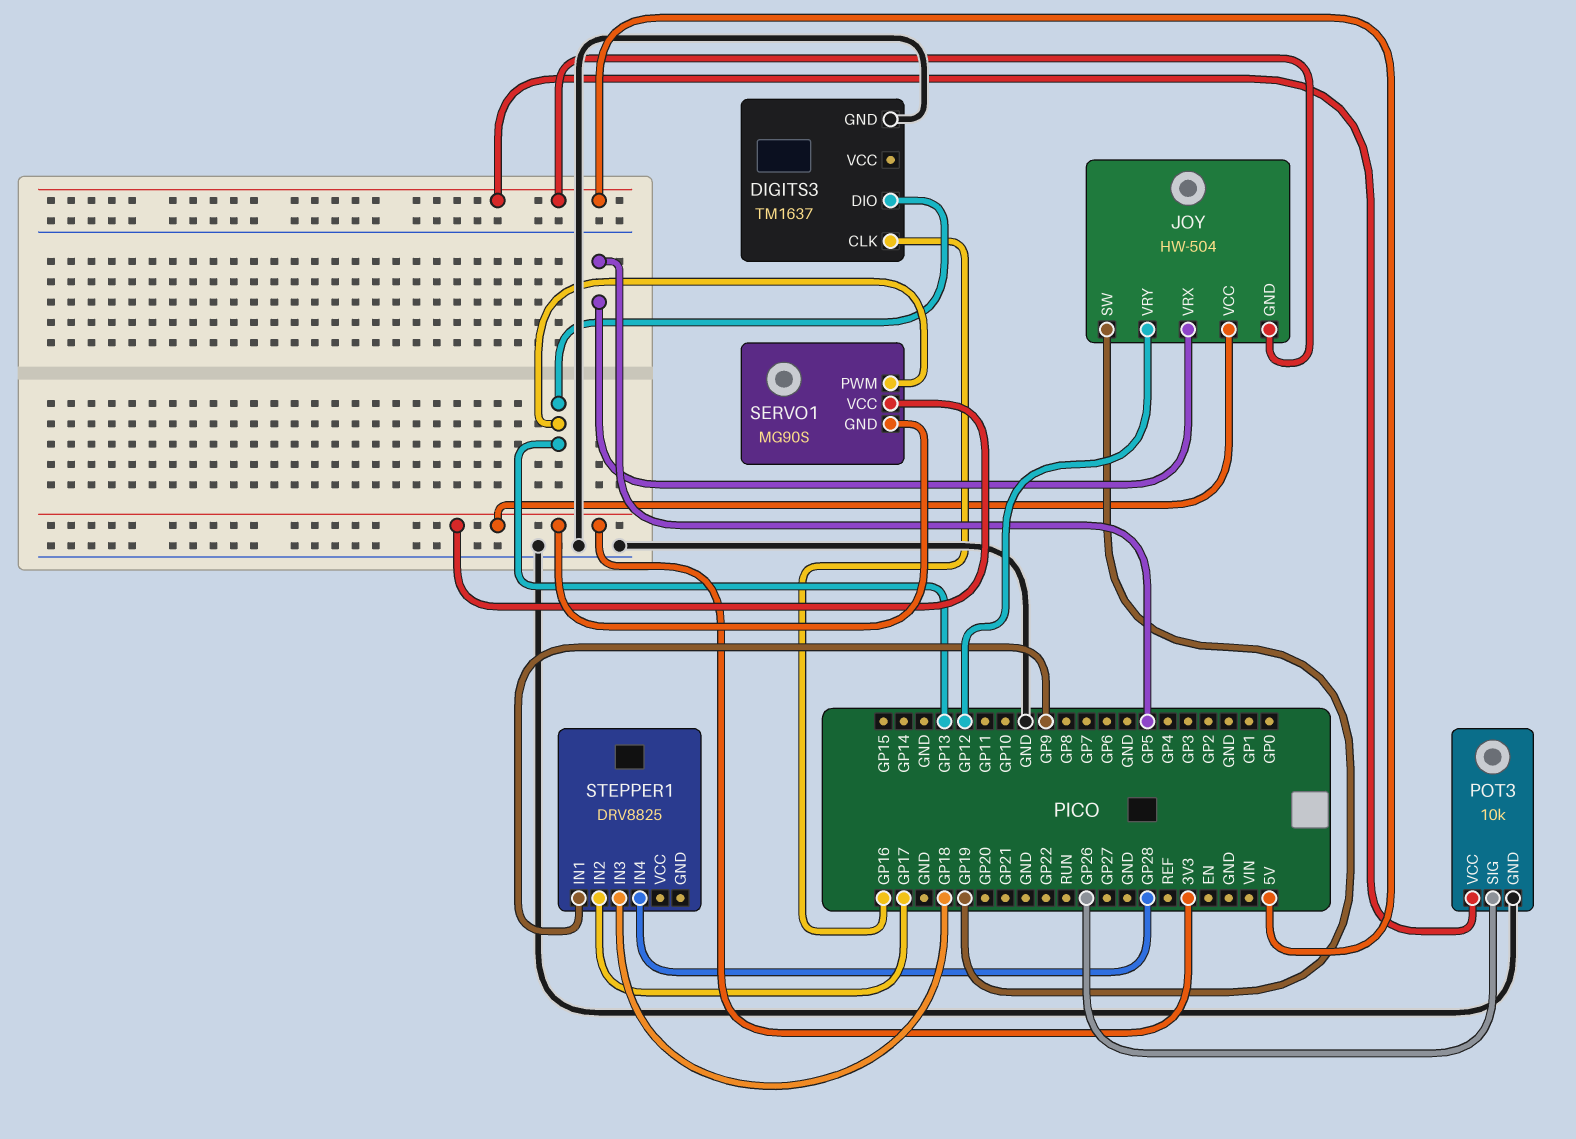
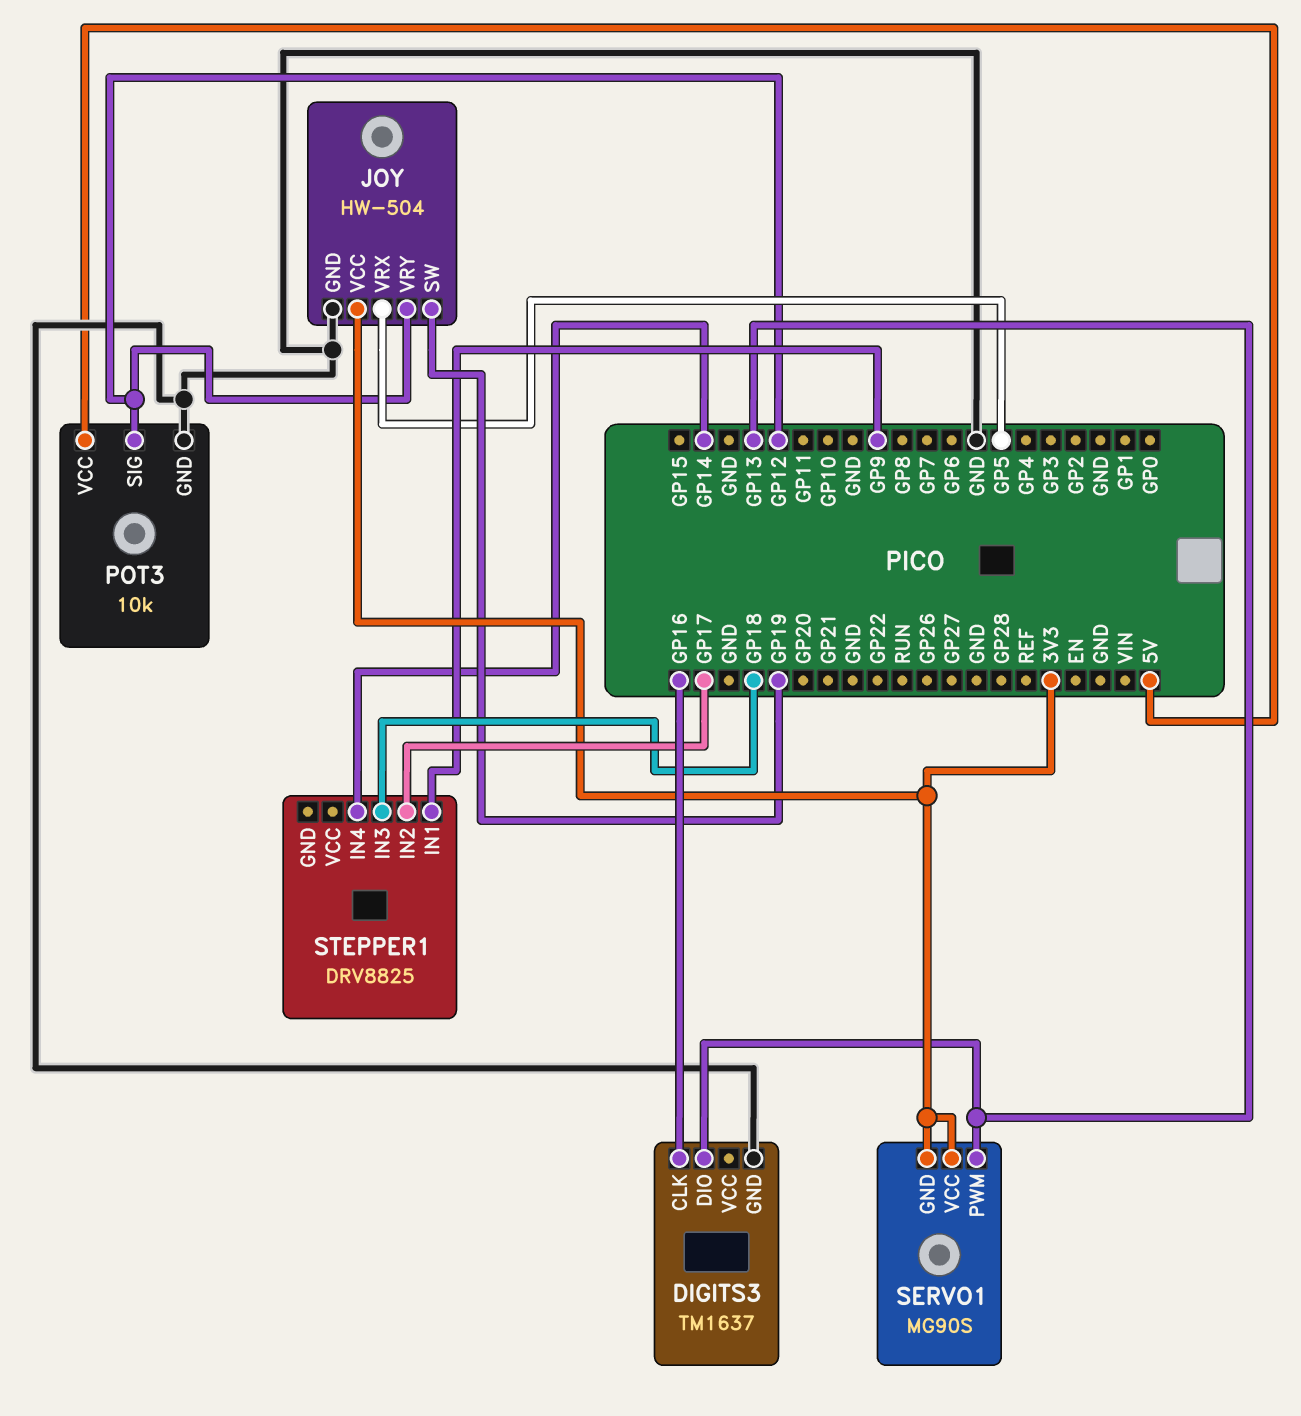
JOY pin GND: 5V -> GND
POT3 pin SIG: GP26 -> GP12
STEPPER1 pin IN4: GP28 -> GP14

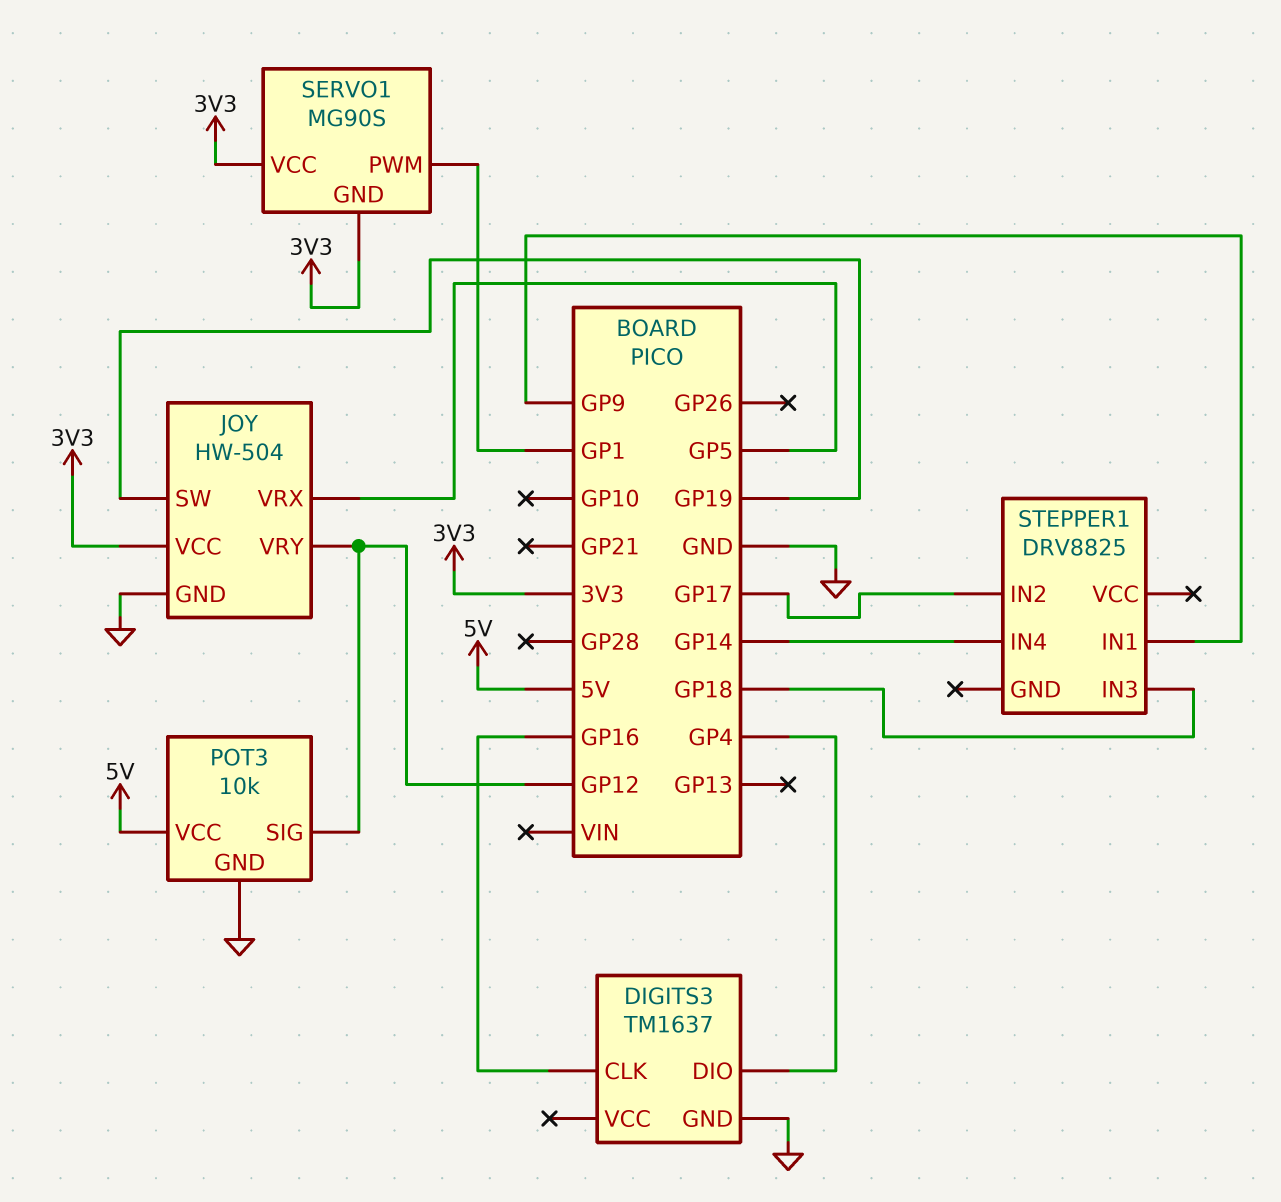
DIGITS3 pin DIO: GP13 -> GP4
SERVO1 pin PWM: GP13 -> GP1

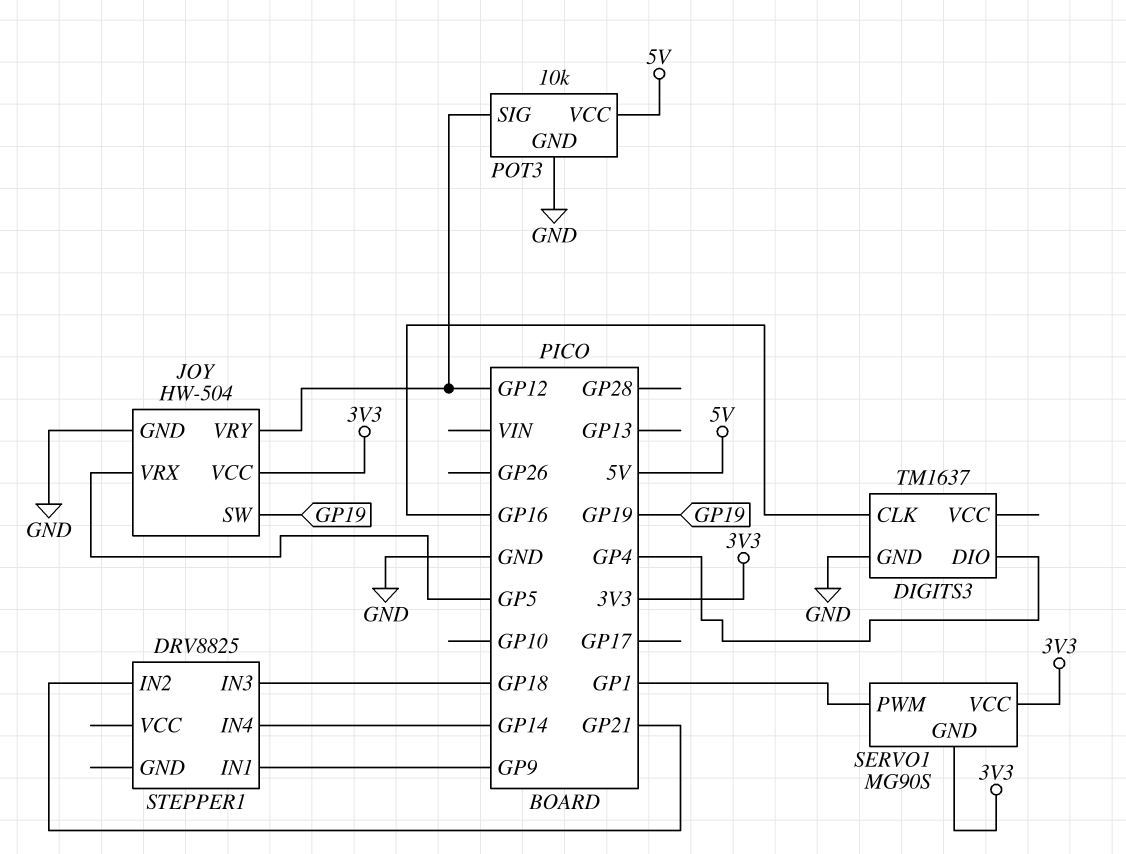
STEPPER1 pin IN2: GP17 -> GP21

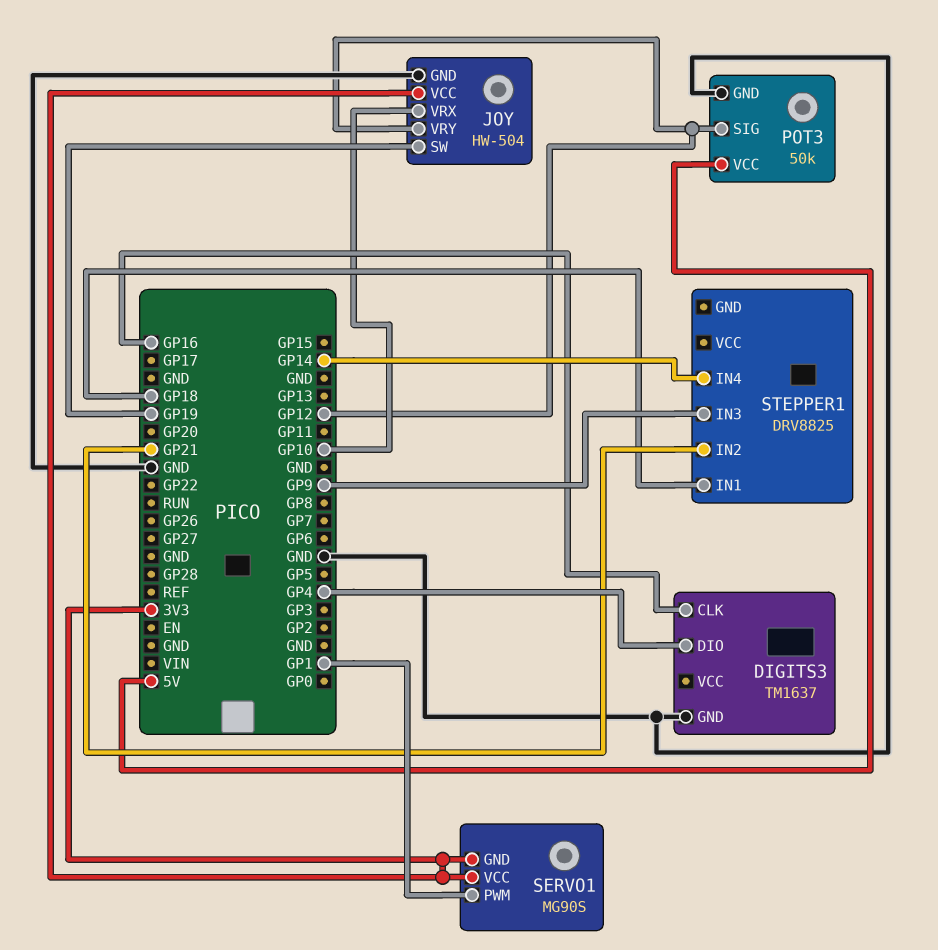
JOY pin VRX: GP5 -> GP10
POT3: 10k -> 50k
STEPPER1 pin IN1: GP9 -> GP18
STEPPER1 pin IN3: GP18 -> GP9

